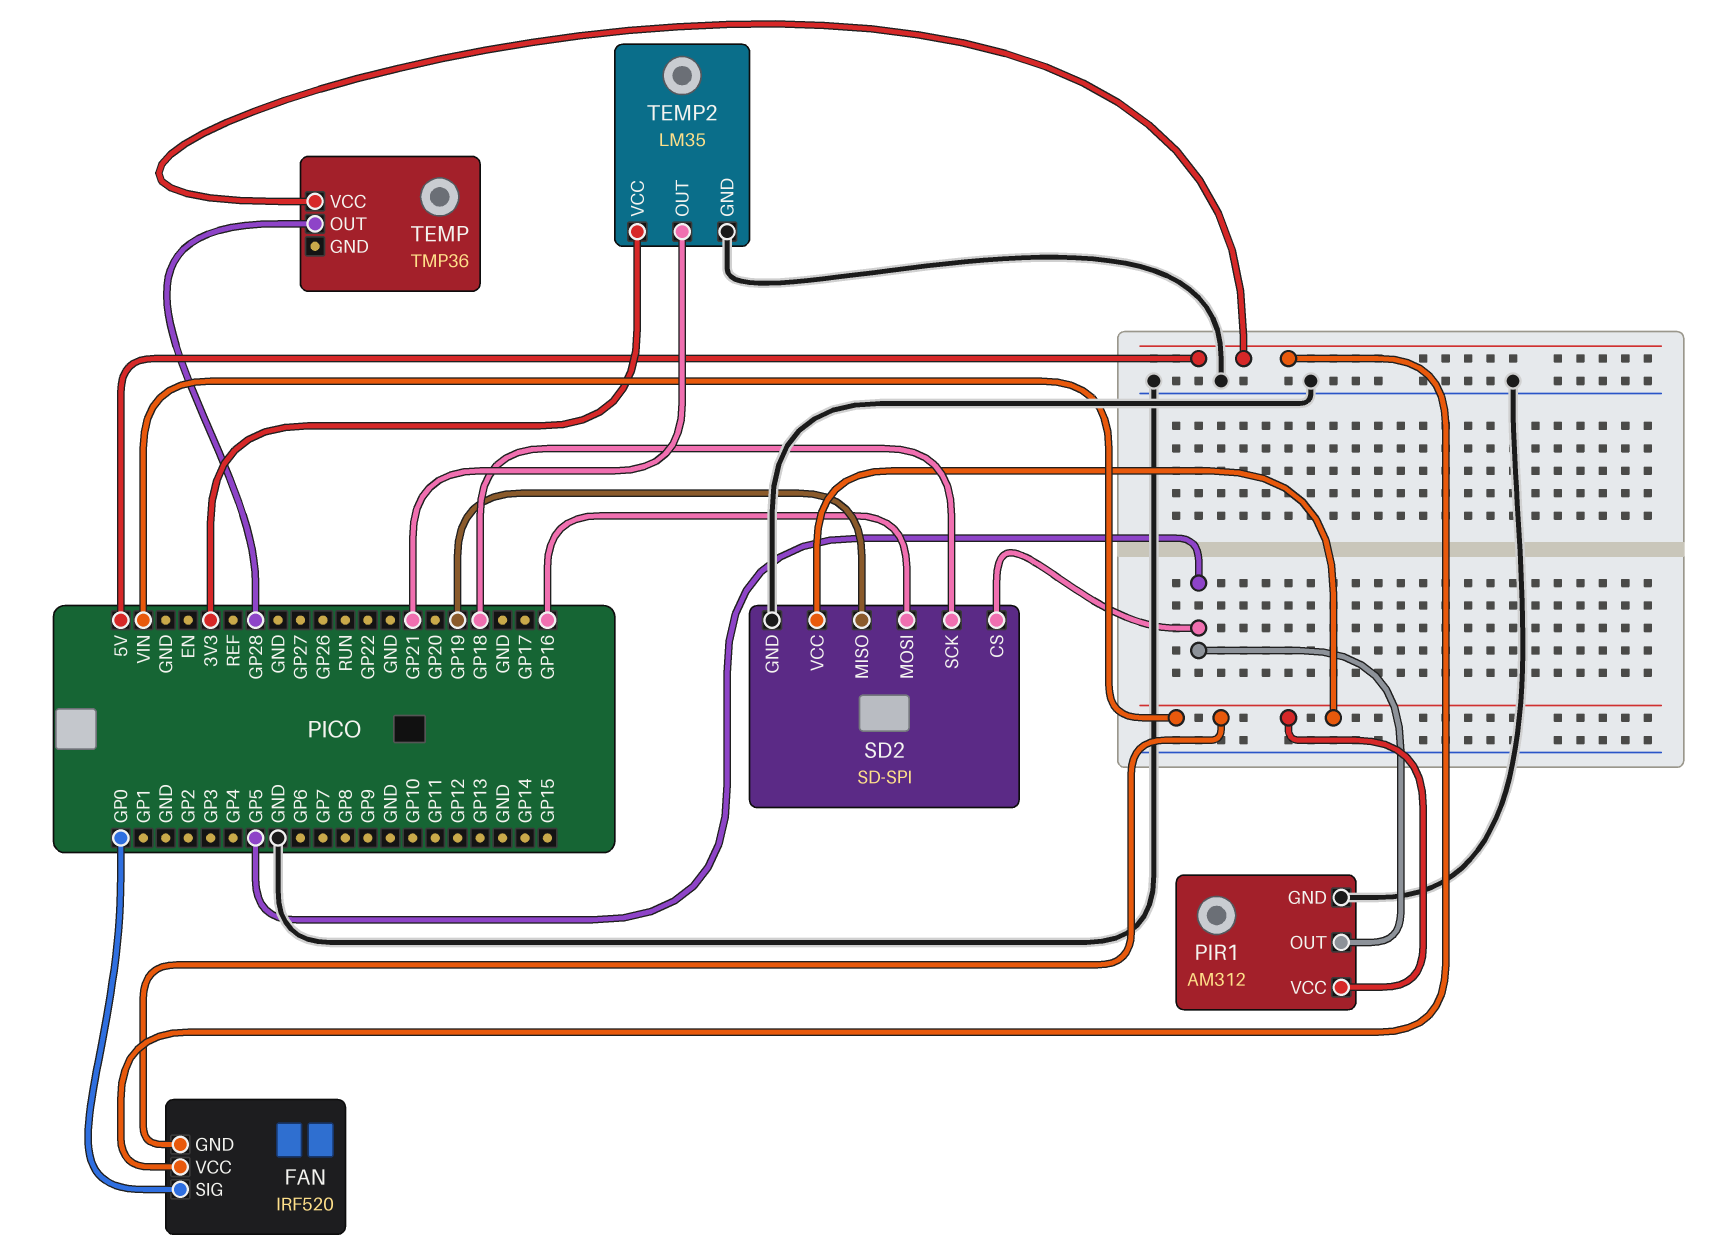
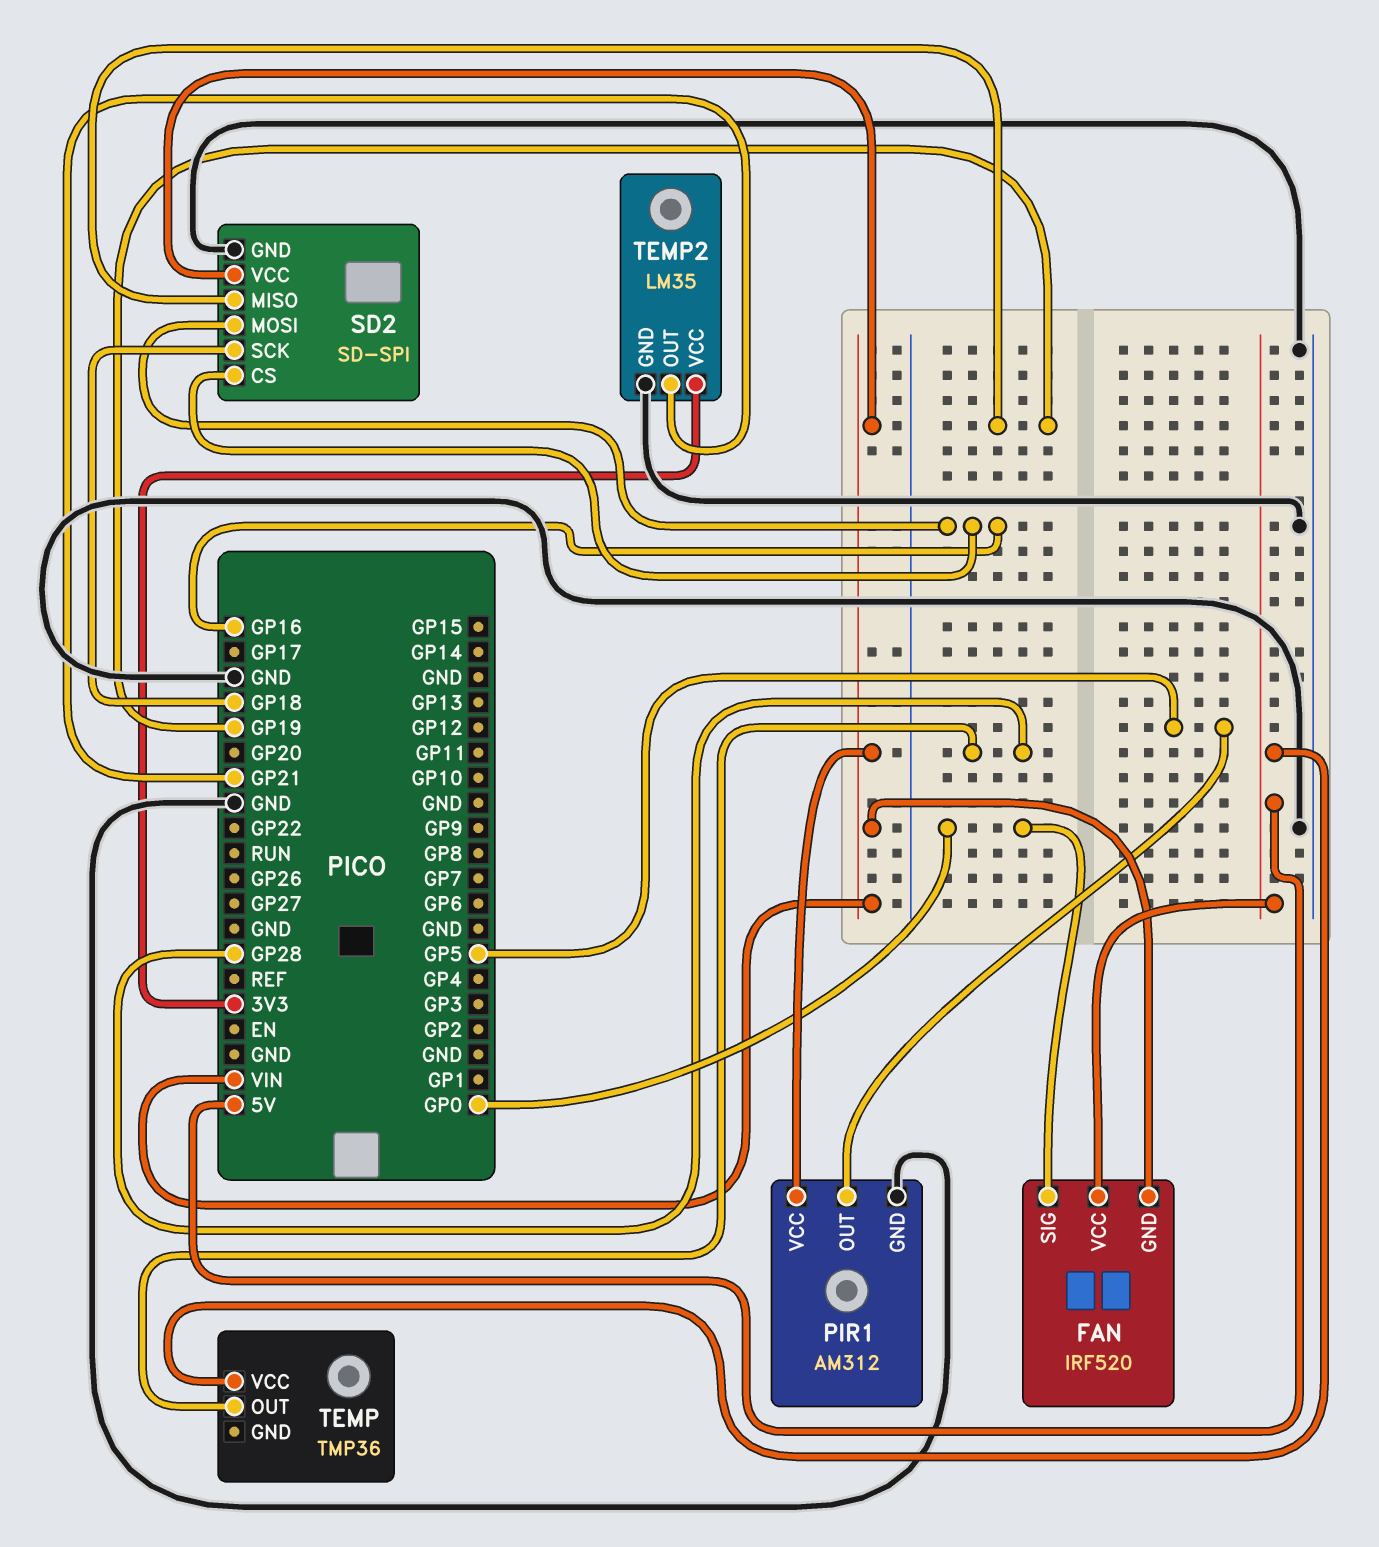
SD2 pin CS: GP5 -> GP16

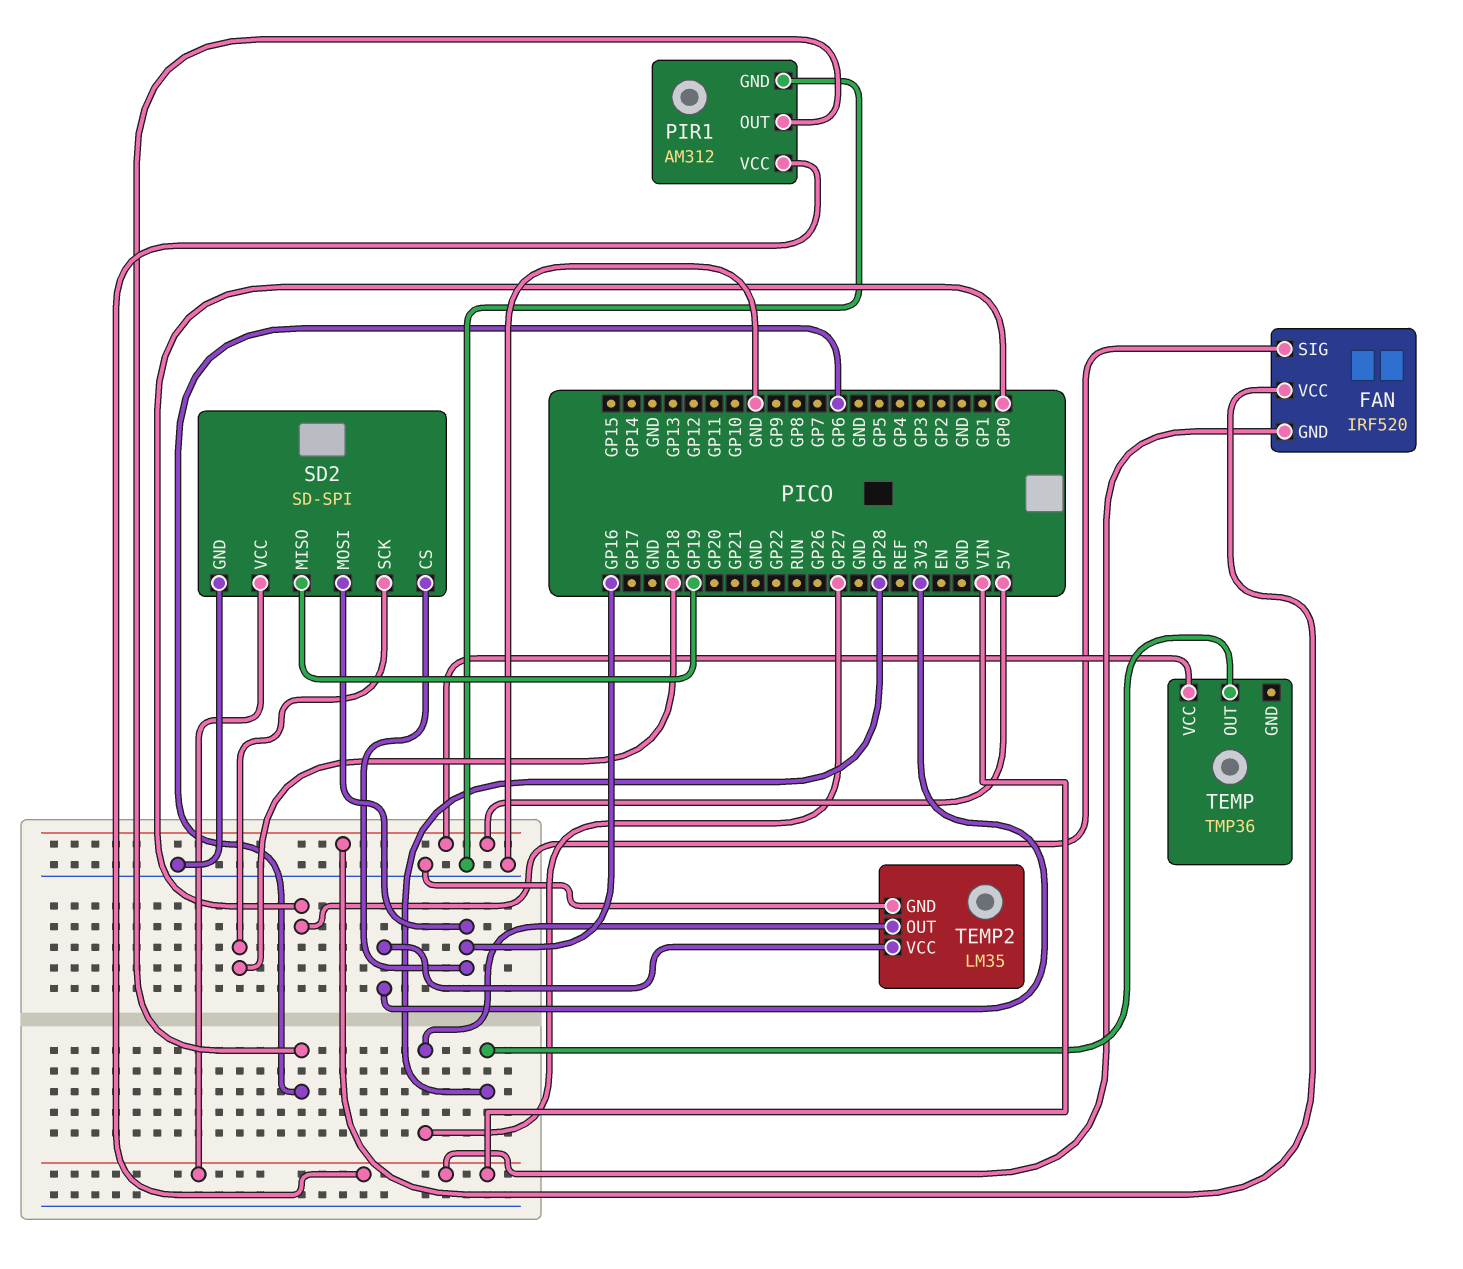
PIR1 pin OUT: GP5 -> GP6
TEMP2 pin OUT: GP21 -> GP27

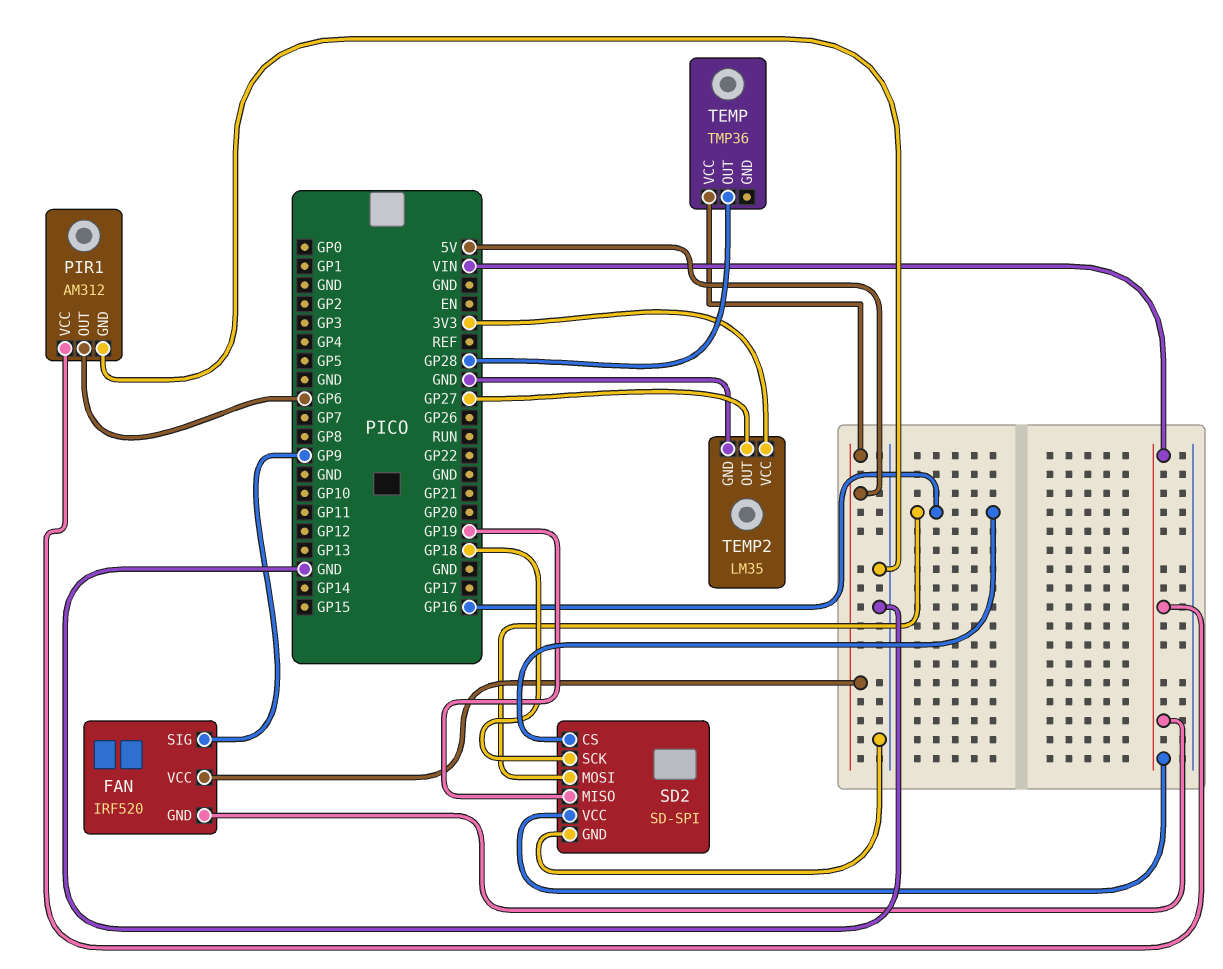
FAN pin SIG: GP0 -> GP9

